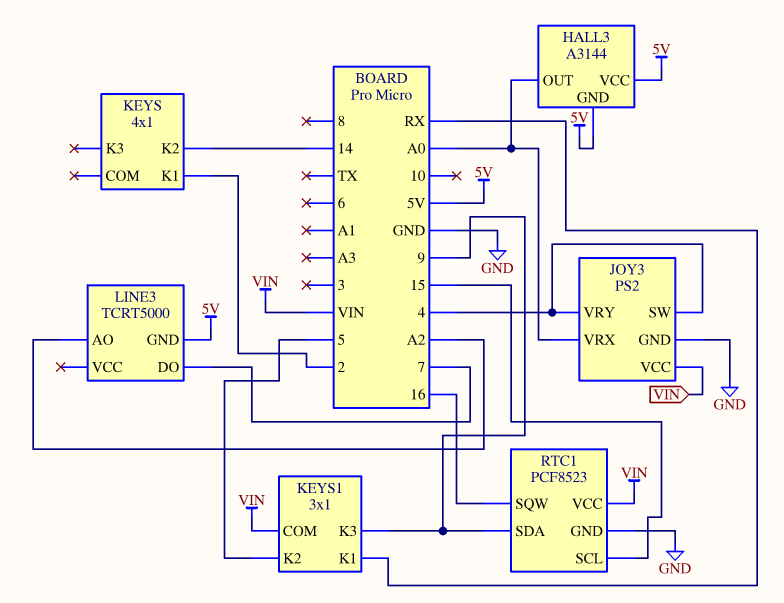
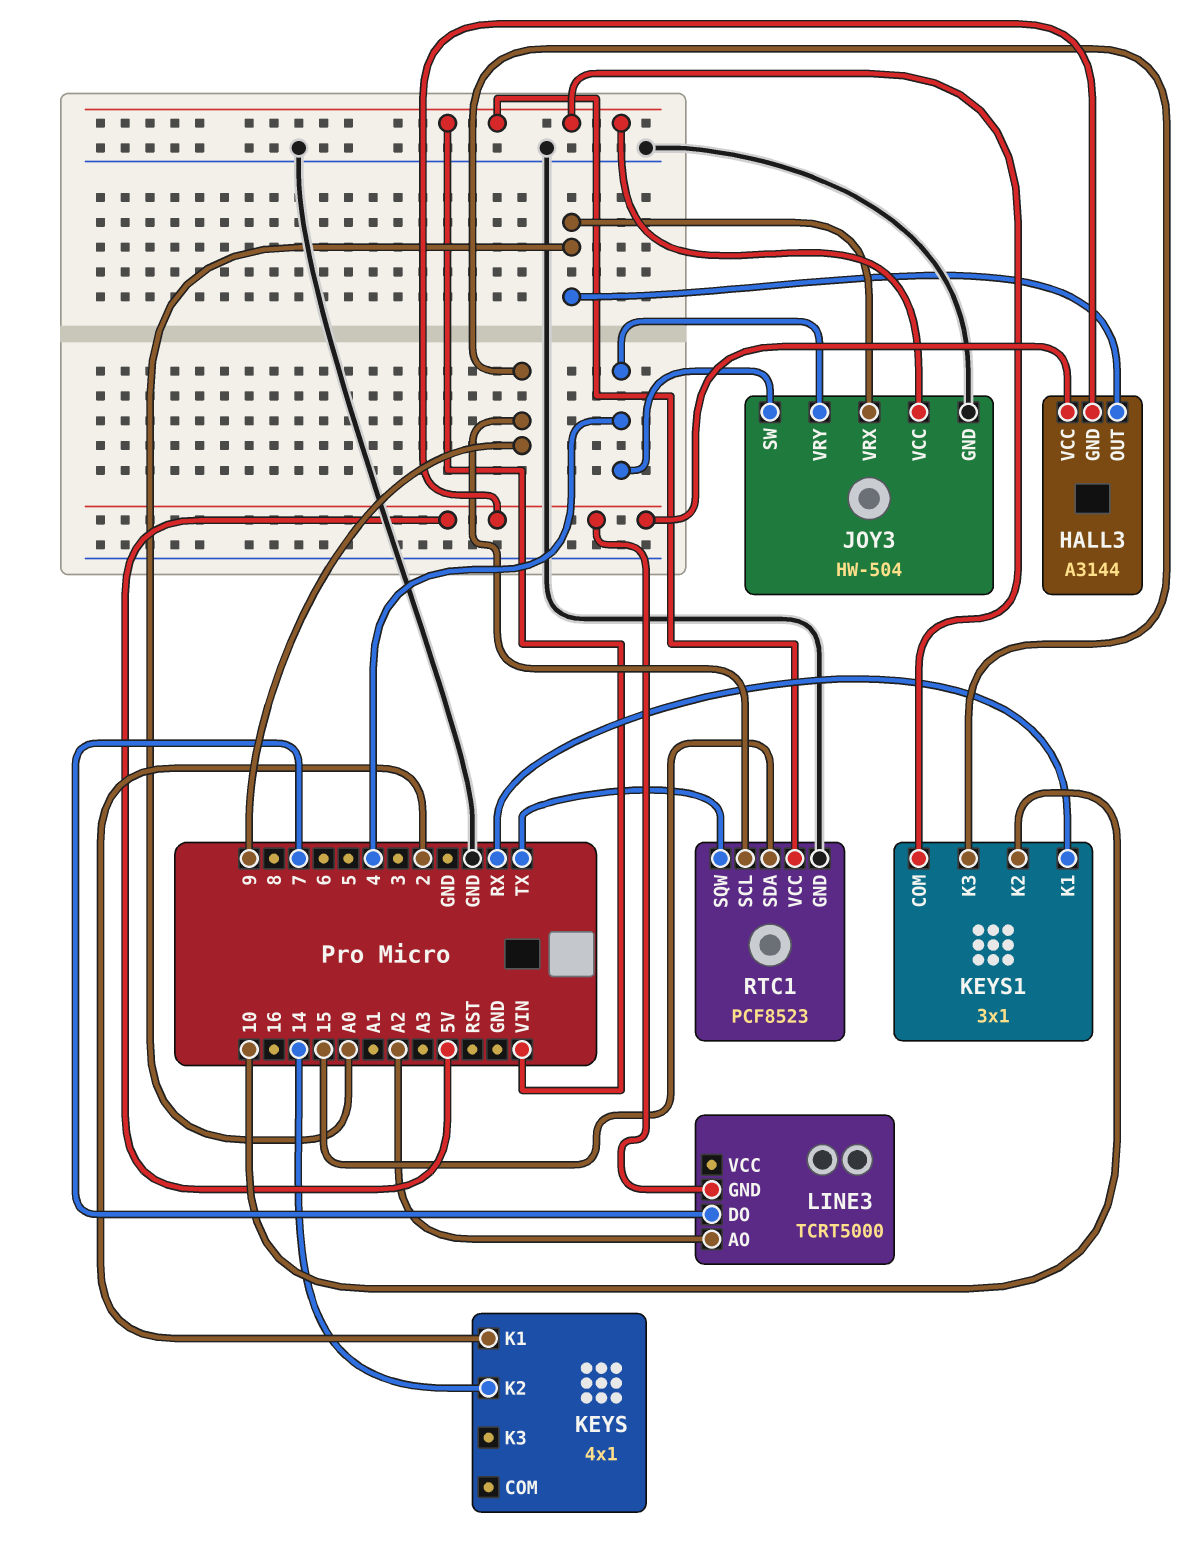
JOY3: PS2 -> HW-504
KEYS1 pin K2: 5 -> 10
RTC1 pin SCL: 15 -> 9
RTC1 pin SDA: 9 -> 15
RTC1 pin SQW: 16 -> TX

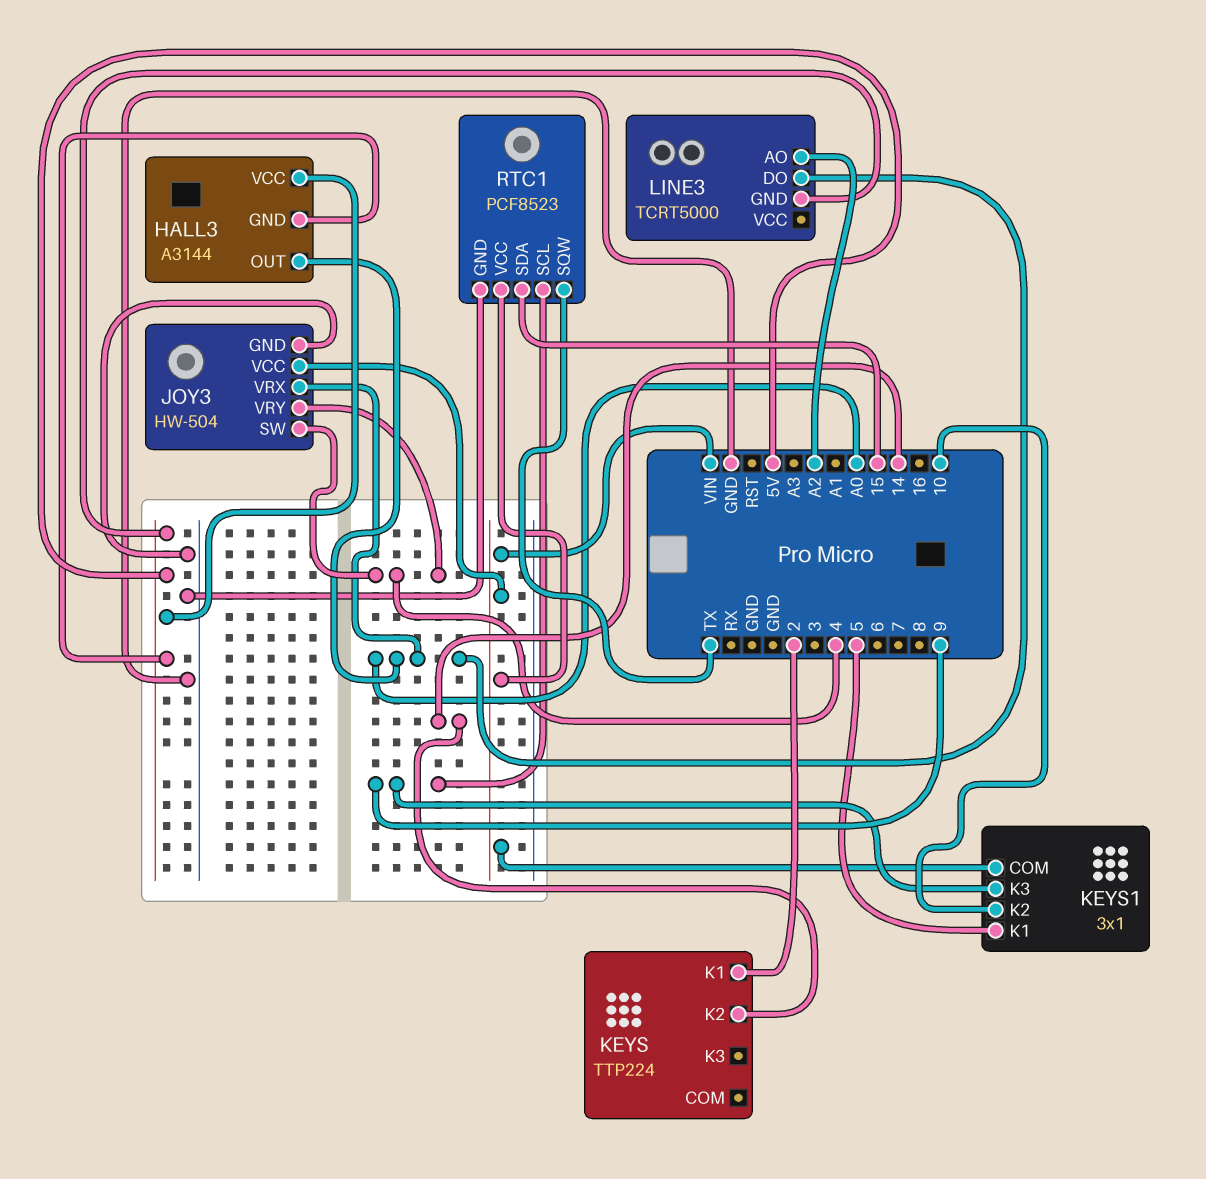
KEYS: 4x1 -> TTP224
KEYS1 pin K1: RX -> 5
LINE3 pin DO: 7 -> A0

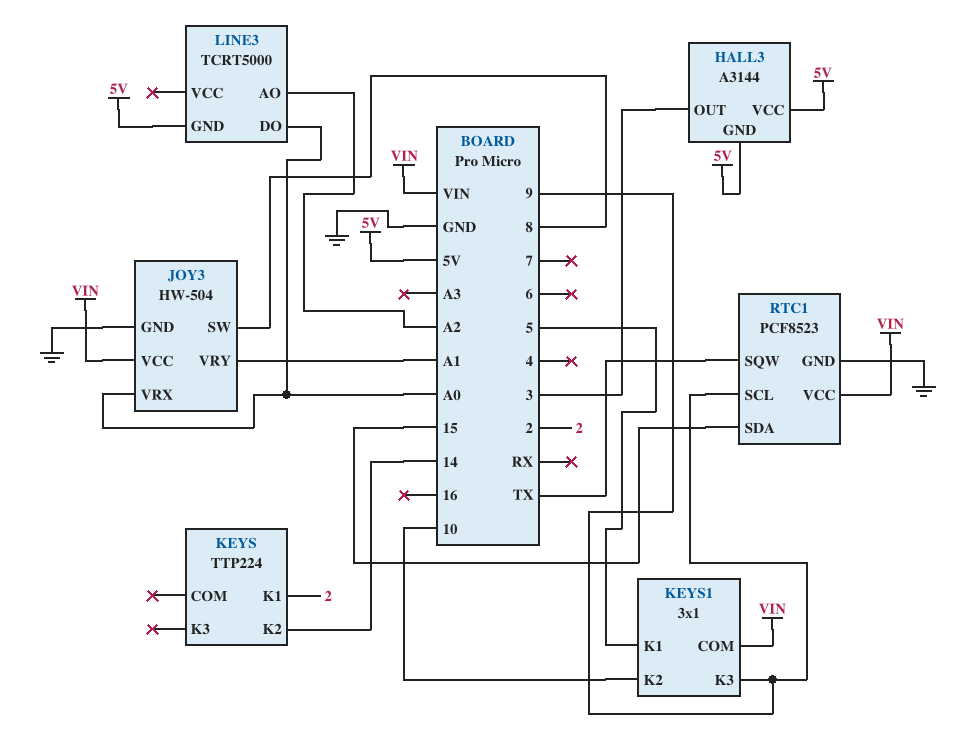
HALL3 pin OUT: A0 -> 3
JOY3 pin SW: 4 -> 8
JOY3 pin VRY: 4 -> A1

